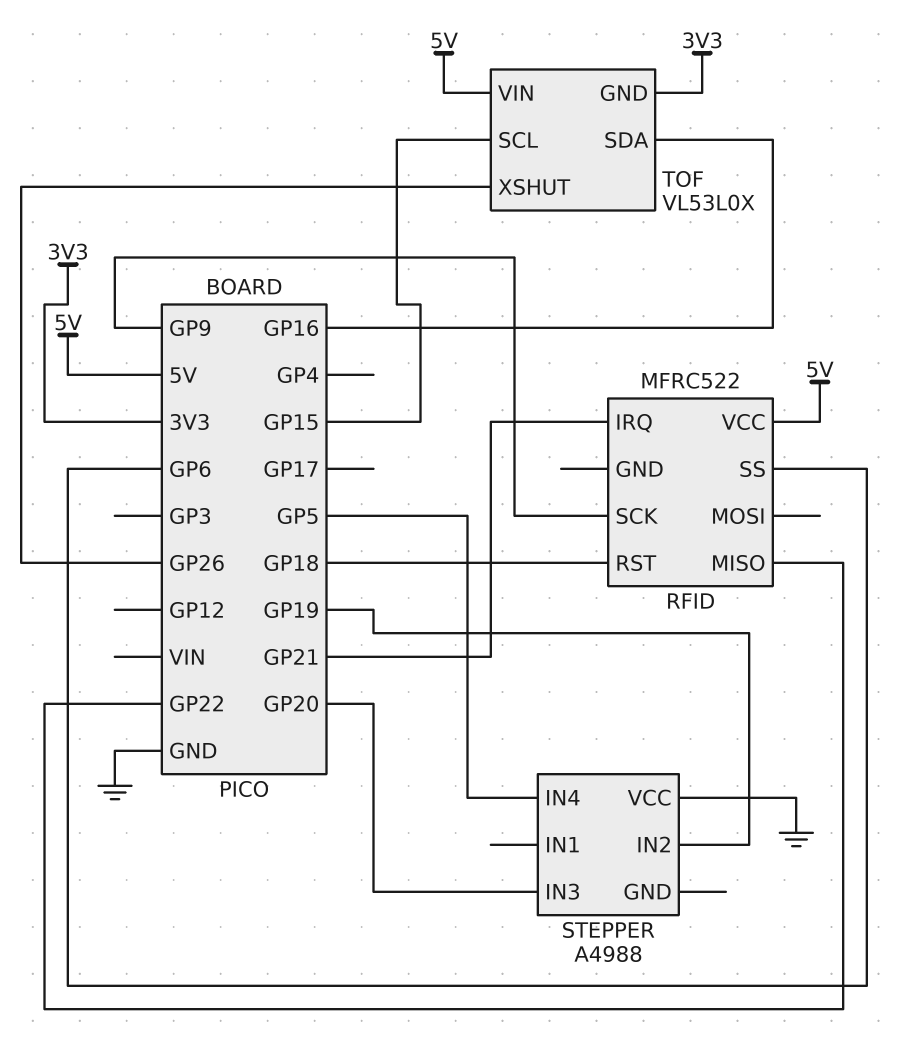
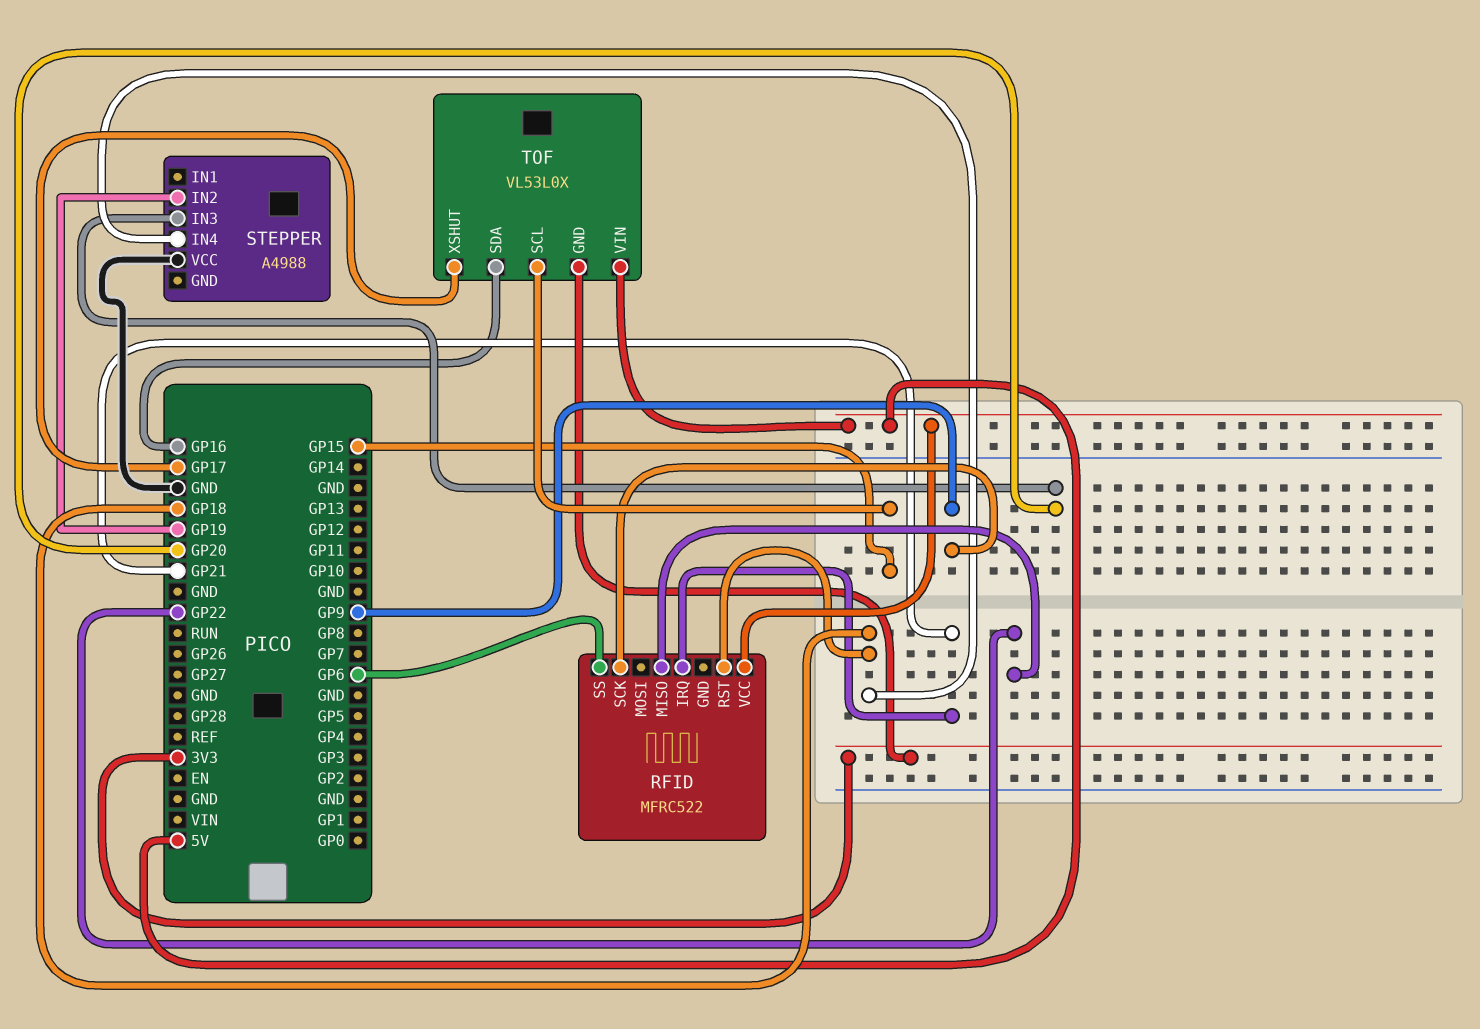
STEPPER pin IN4: GP5 -> GP18
TOF pin XSHUT: GP26 -> GP17

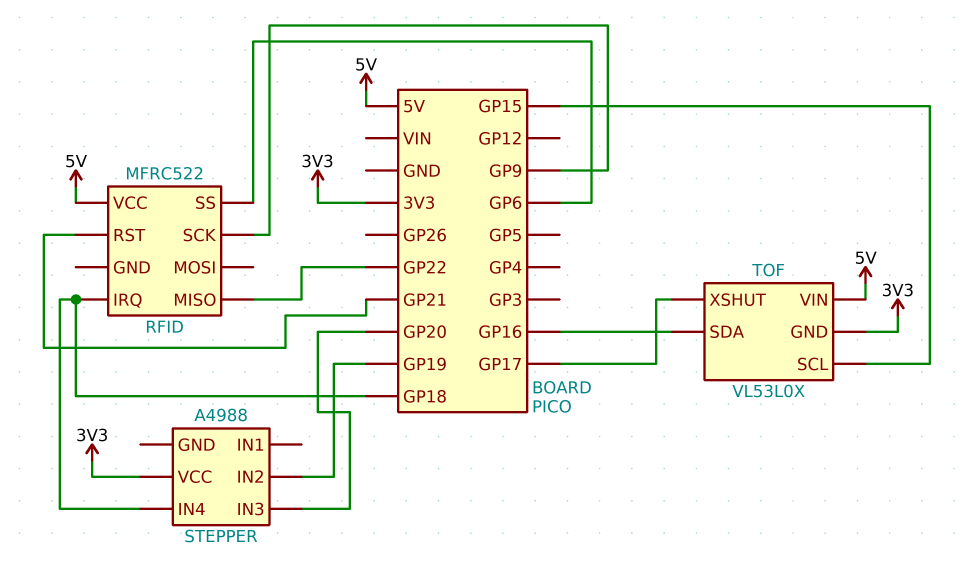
RFID pin IRQ: GP21 -> GP18
RFID pin RST: GP18 -> GP21
STEPPER pin VCC: GND -> 3V3

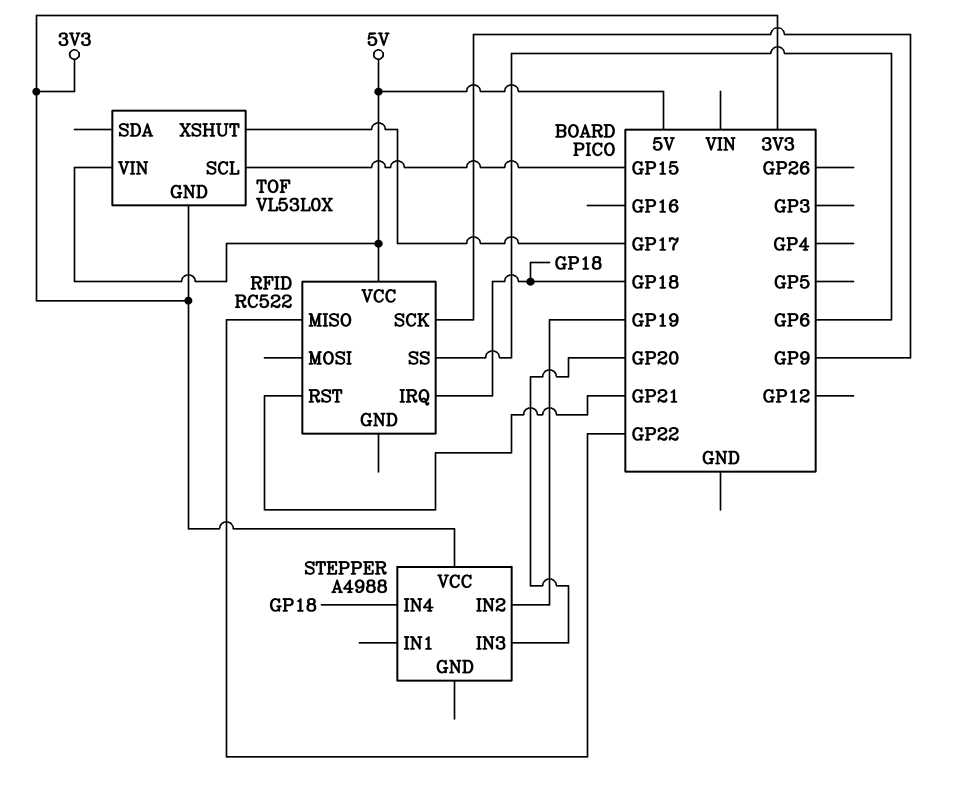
RFID: MFRC522 -> RC522
TOF pin SDA: GP16 -> none

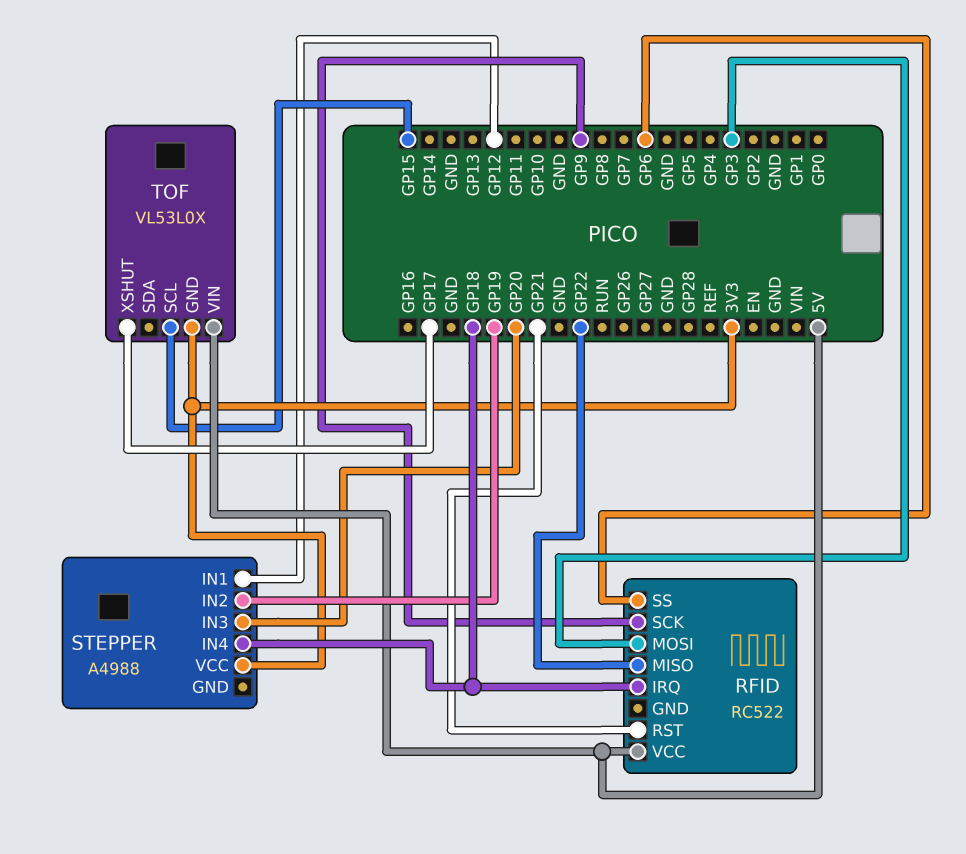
RFID pin MOSI: none -> GP3
STEPPER pin IN1: none -> GP12

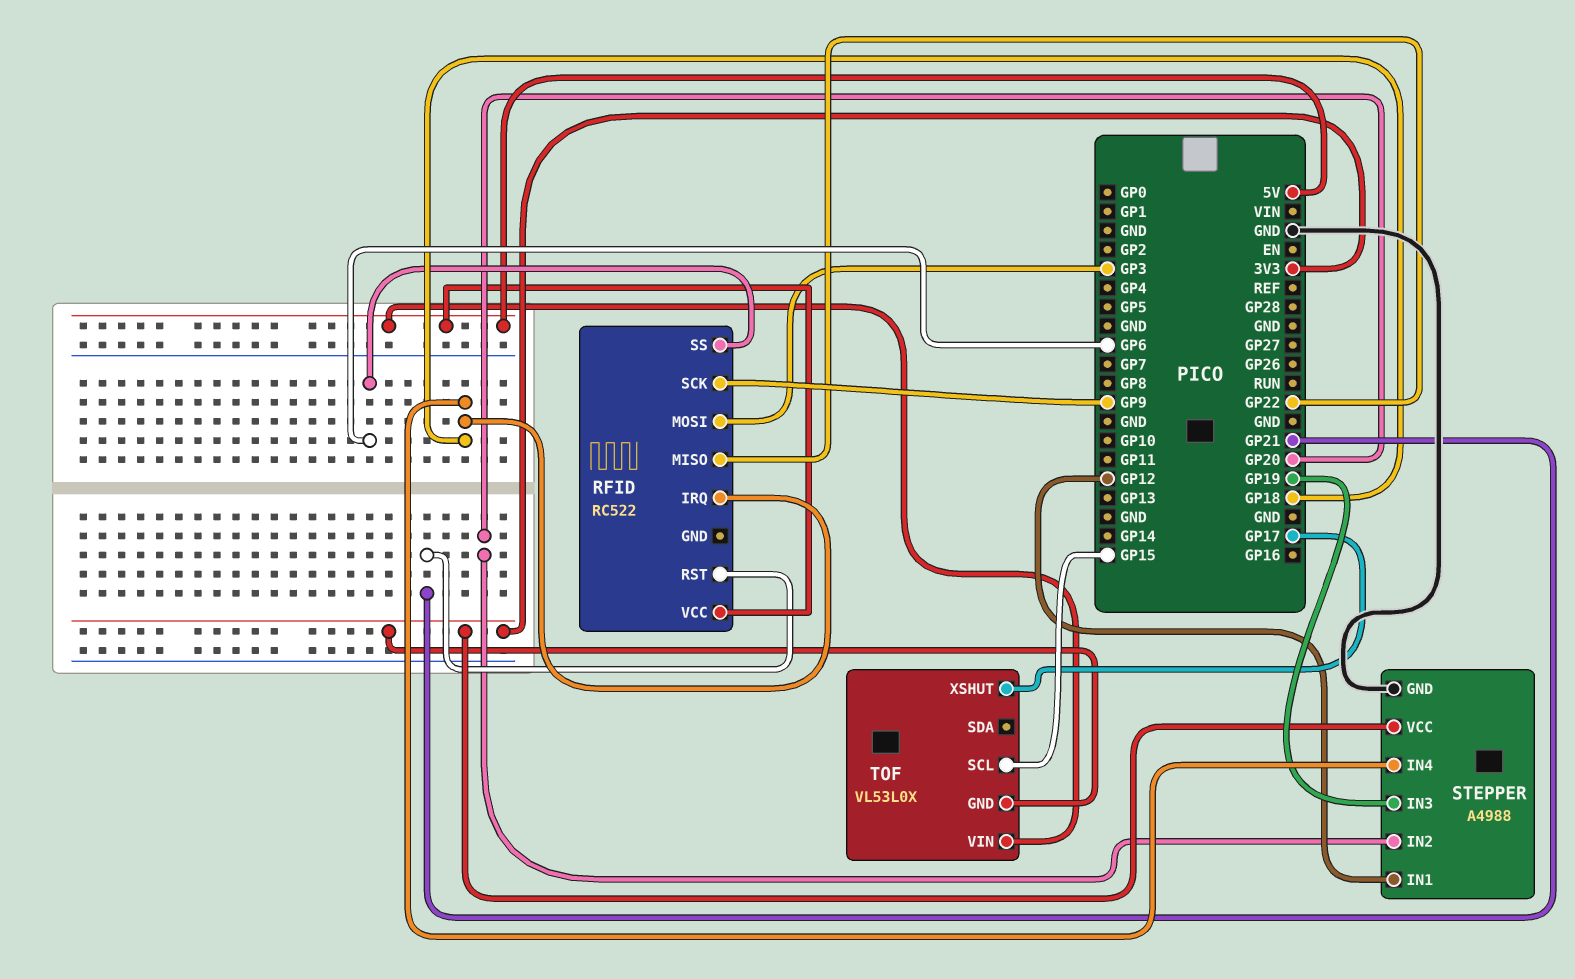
STEPPER pin GND: none -> GND
STEPPER pin IN2: GP19 -> GP20
STEPPER pin IN3: GP20 -> GP19

